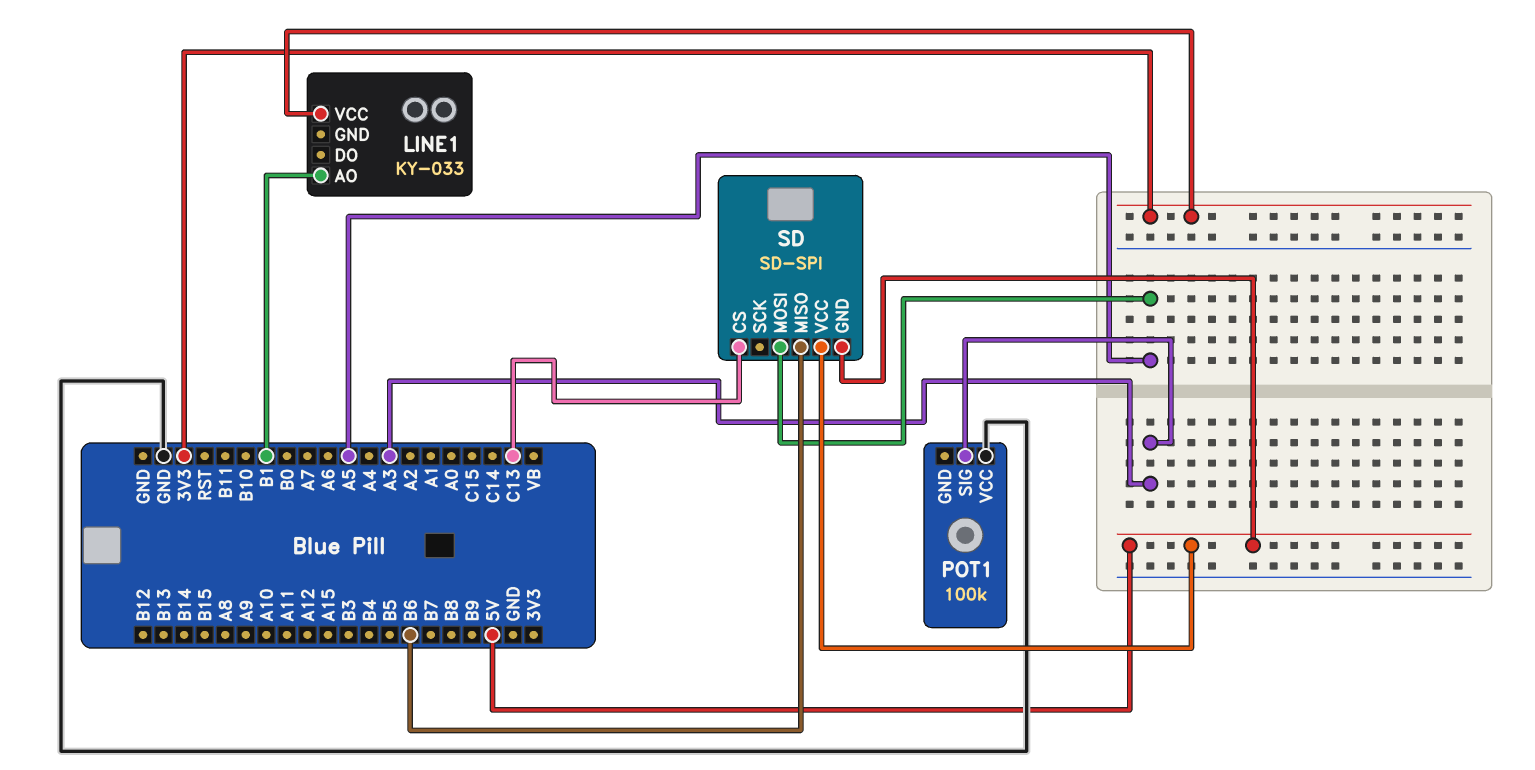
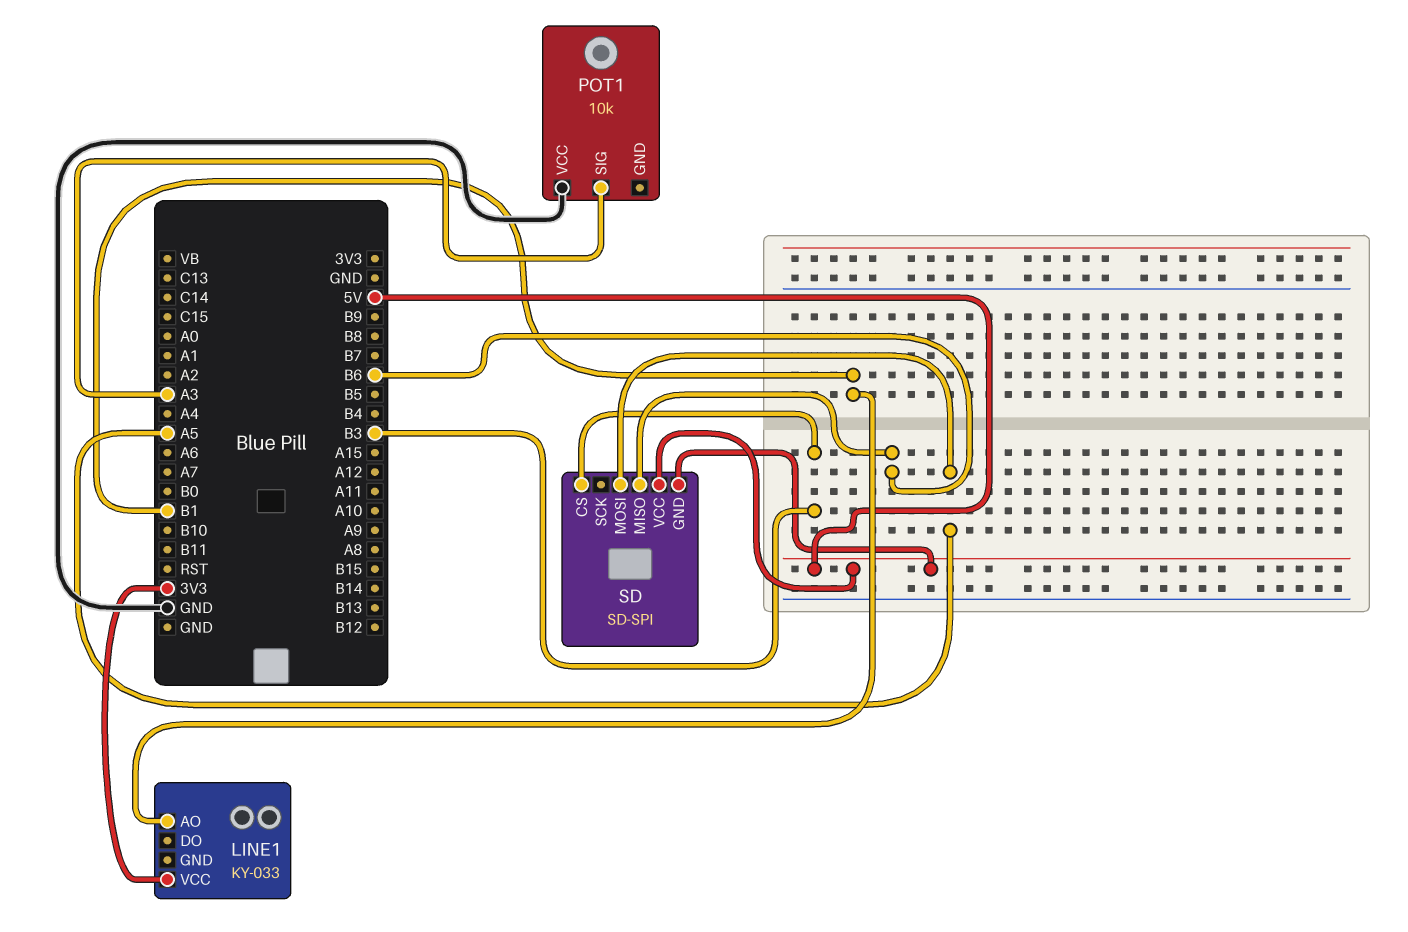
POT1: 100k -> 10k
SD pin CS: C13 -> B3

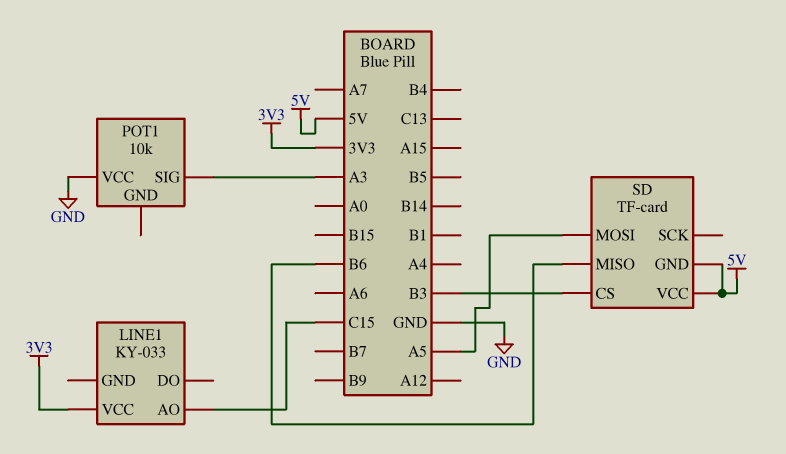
LINE1 pin AO: B1 -> C15
SD: SD-SPI -> TF-card

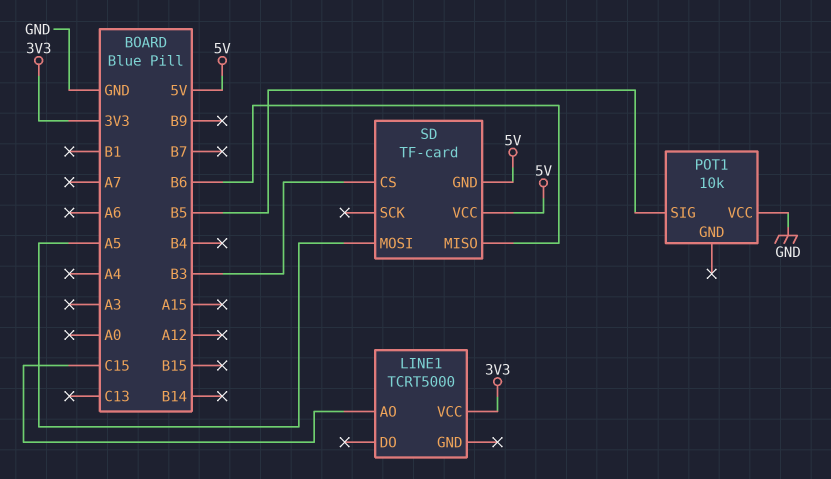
LINE1: KY-033 -> TCRT5000
POT1 pin SIG: A3 -> B5

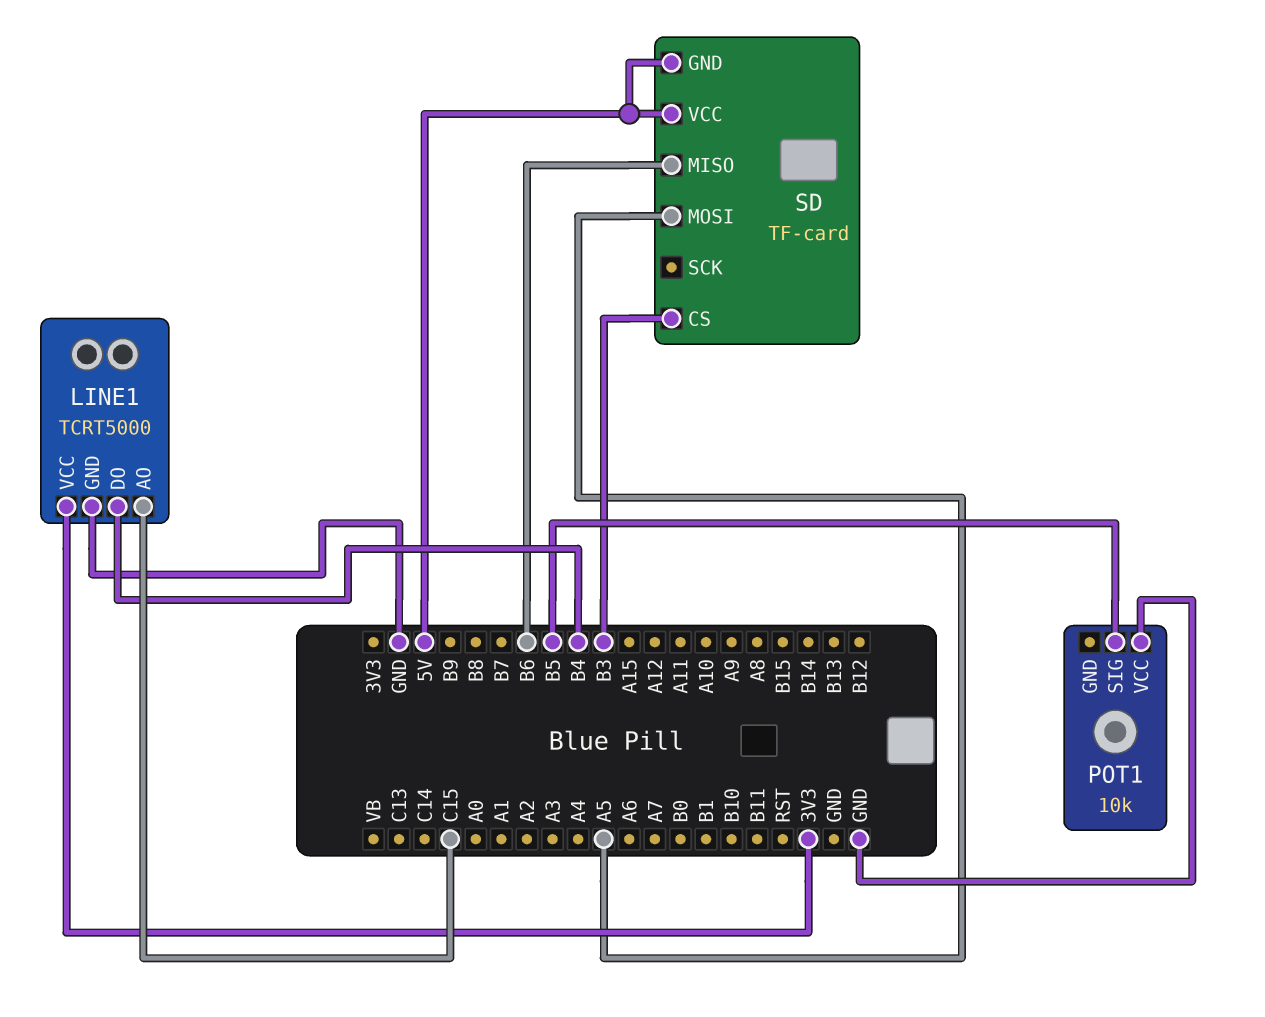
LINE1 pin DO: none -> B4
LINE1 pin GND: none -> GND

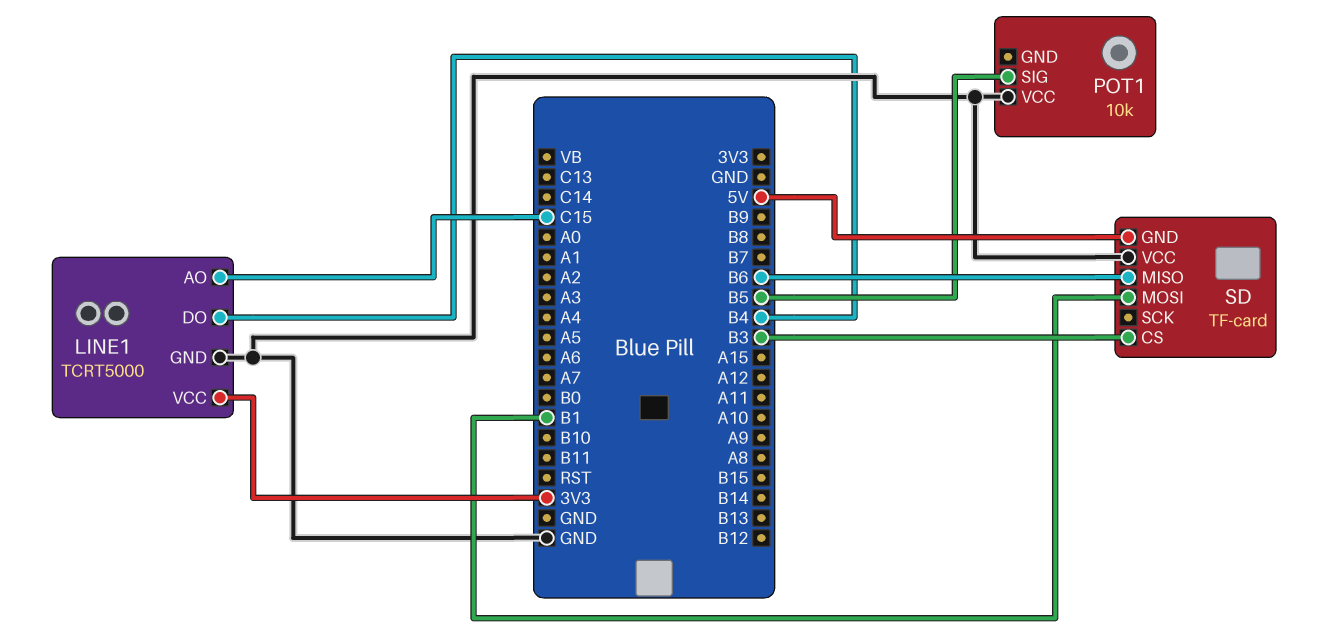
SD pin MOSI: A5 -> B1
SD pin VCC: 5V -> GND

